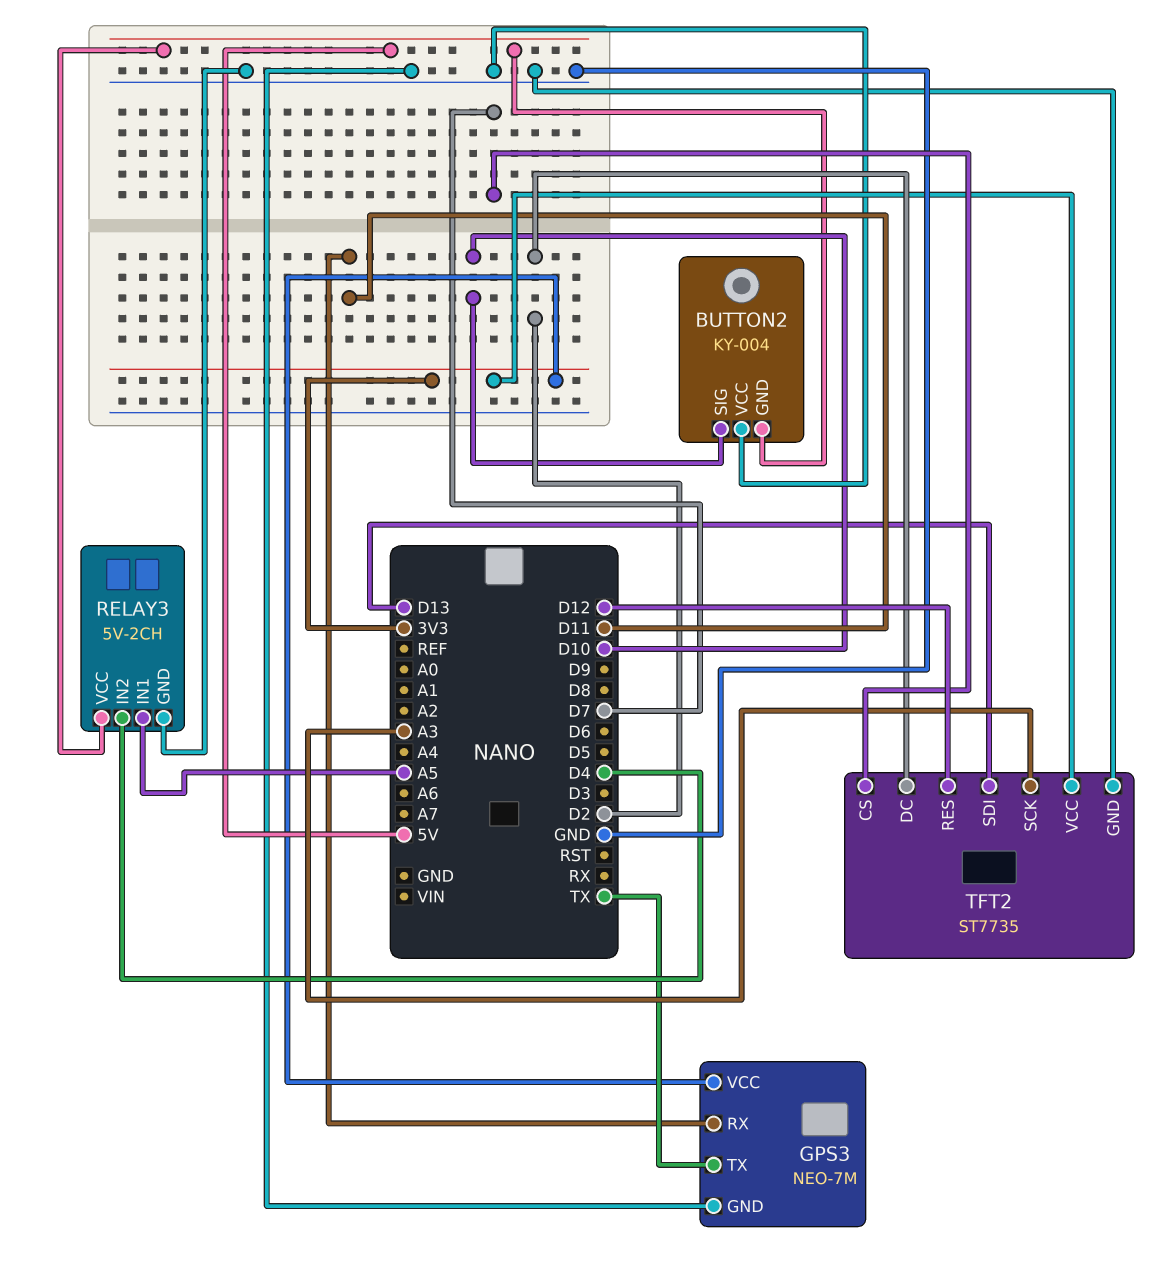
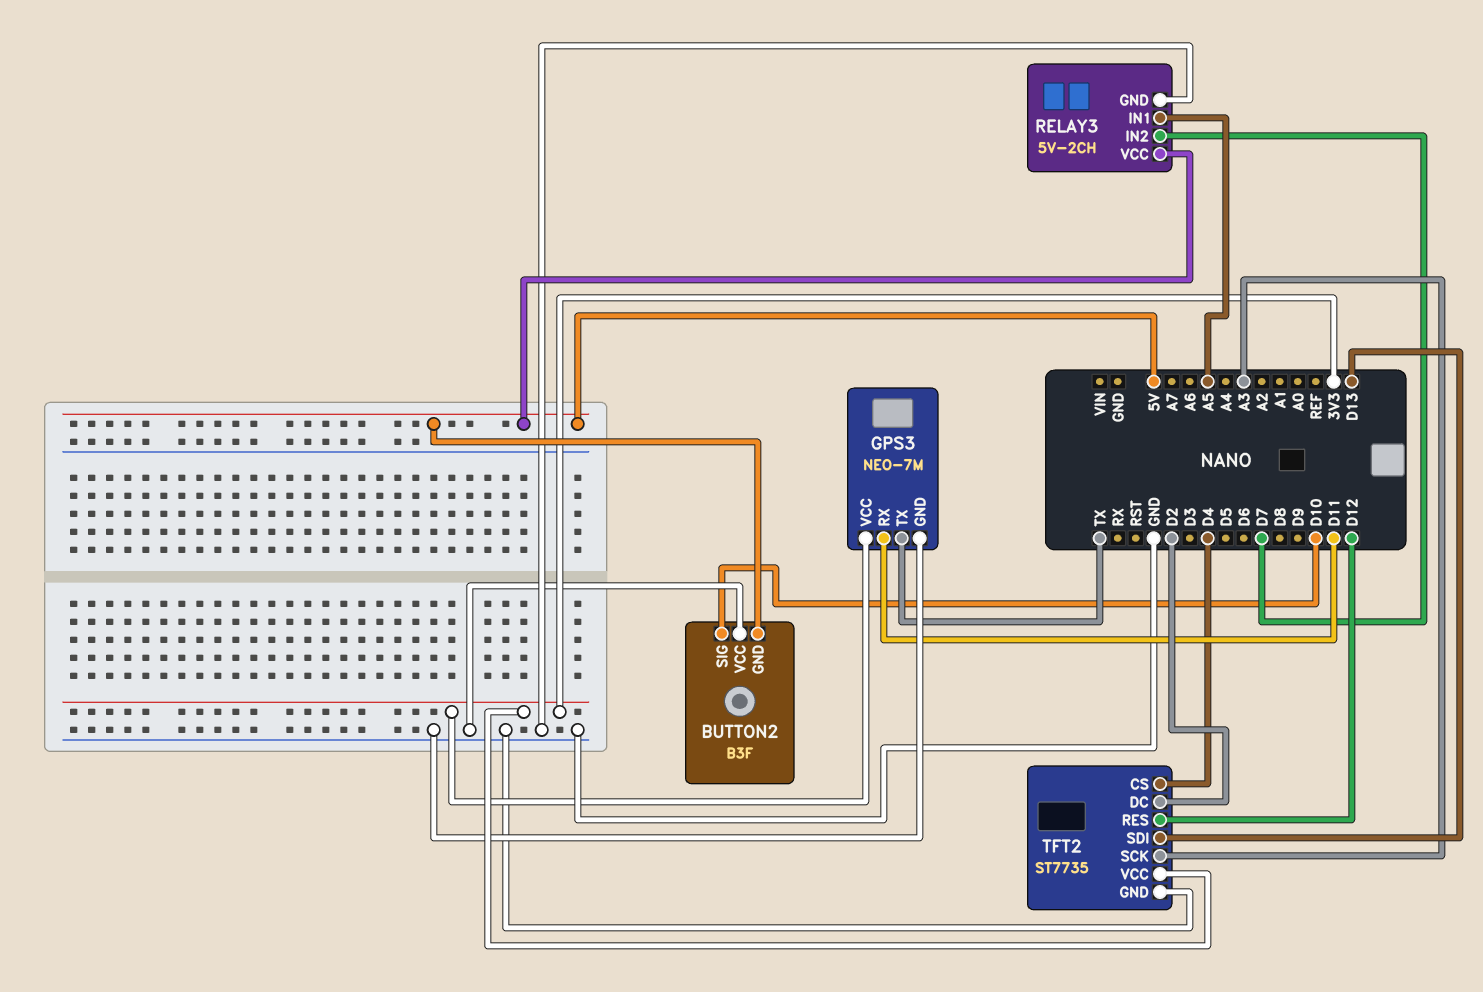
BUTTON2: KY-004 -> B3F
RELAY3 pin IN2: D4 -> D7
TFT2 pin CS: D7 -> D4

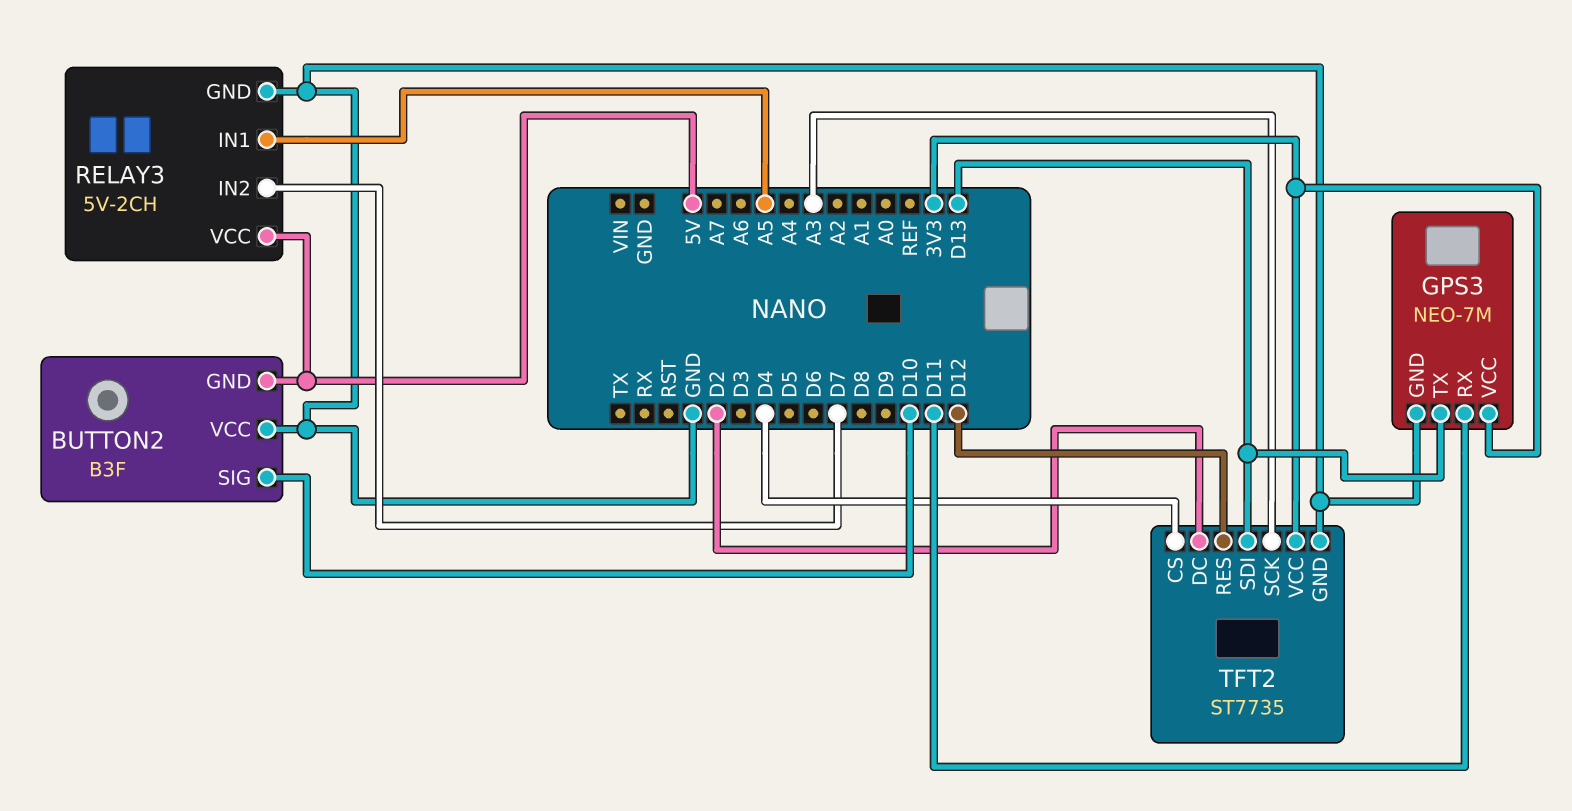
GPS3 pin TX: TX -> D13

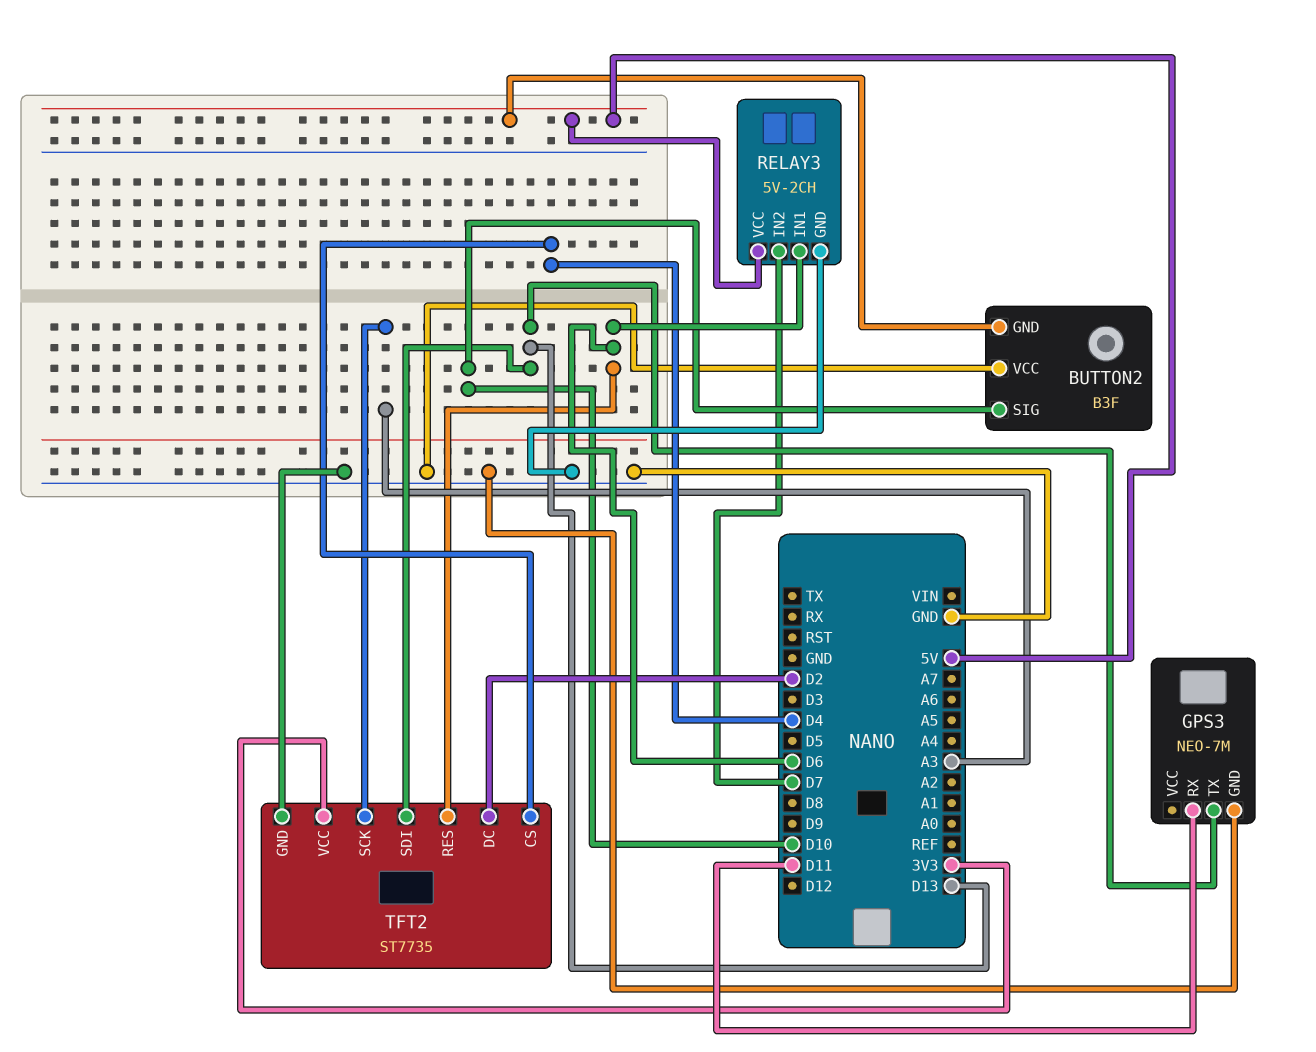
GPS3 pin VCC: 3V3 -> none
RELAY3 pin IN1: A5 -> D6
TFT2 pin RES: D12 -> D6

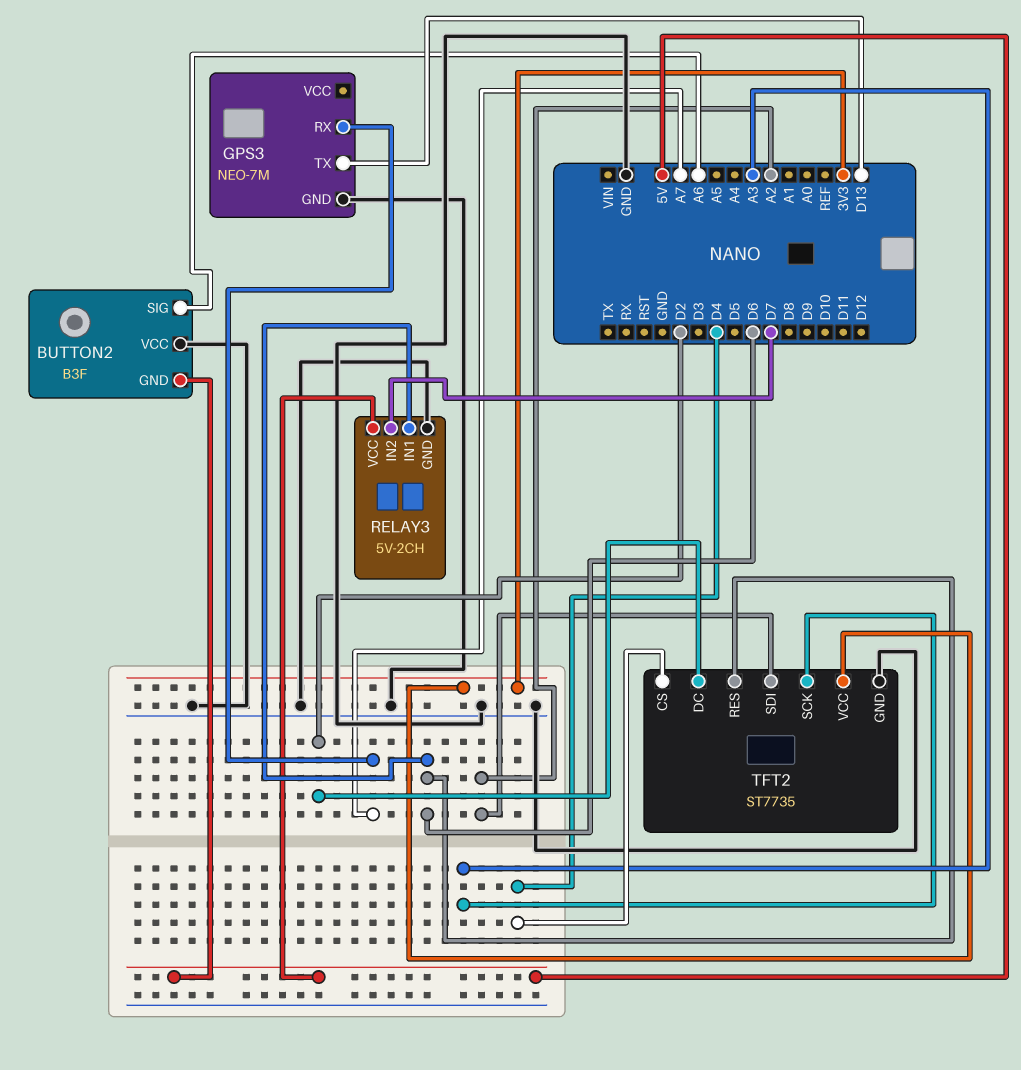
BUTTON2 pin SIG: D10 -> A6
GPS3 pin RX: D11 -> A7
TFT2 pin SDI: D13 -> A2

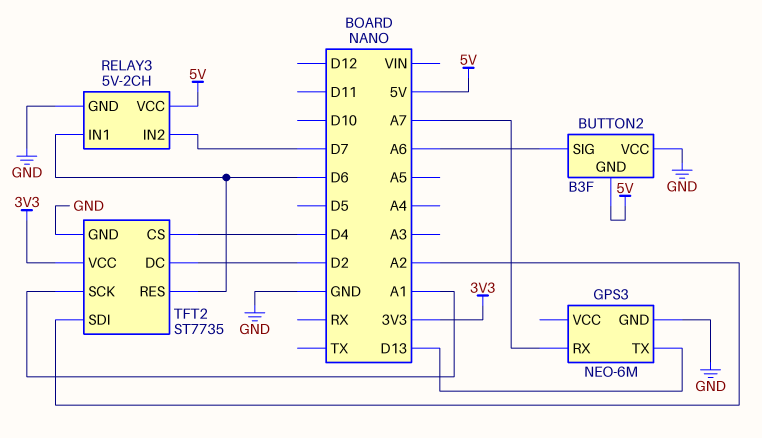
GPS3: NEO-7M -> NEO-6M
TFT2 pin SCK: A3 -> A1

